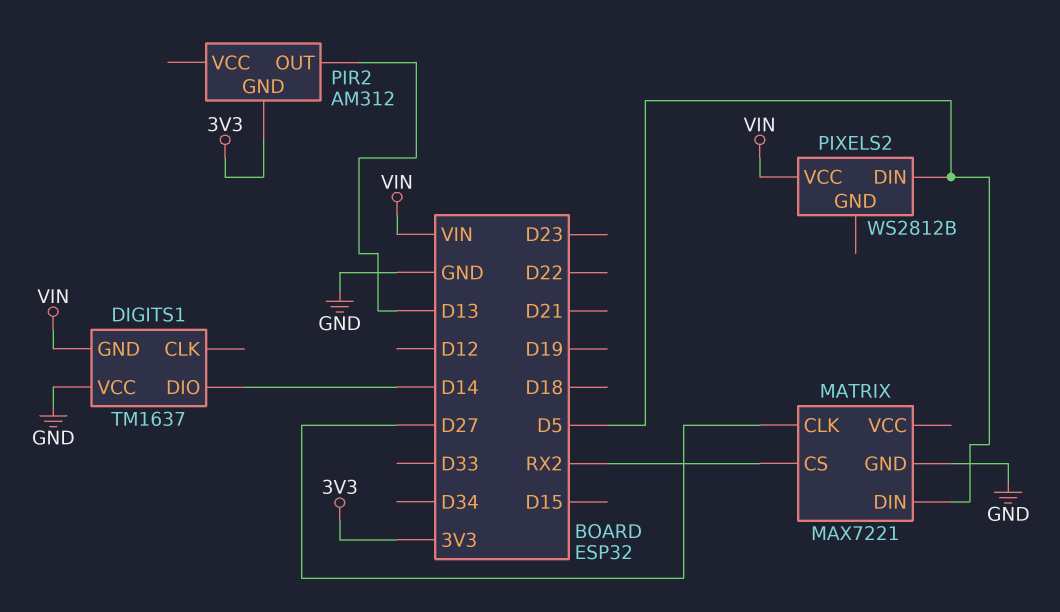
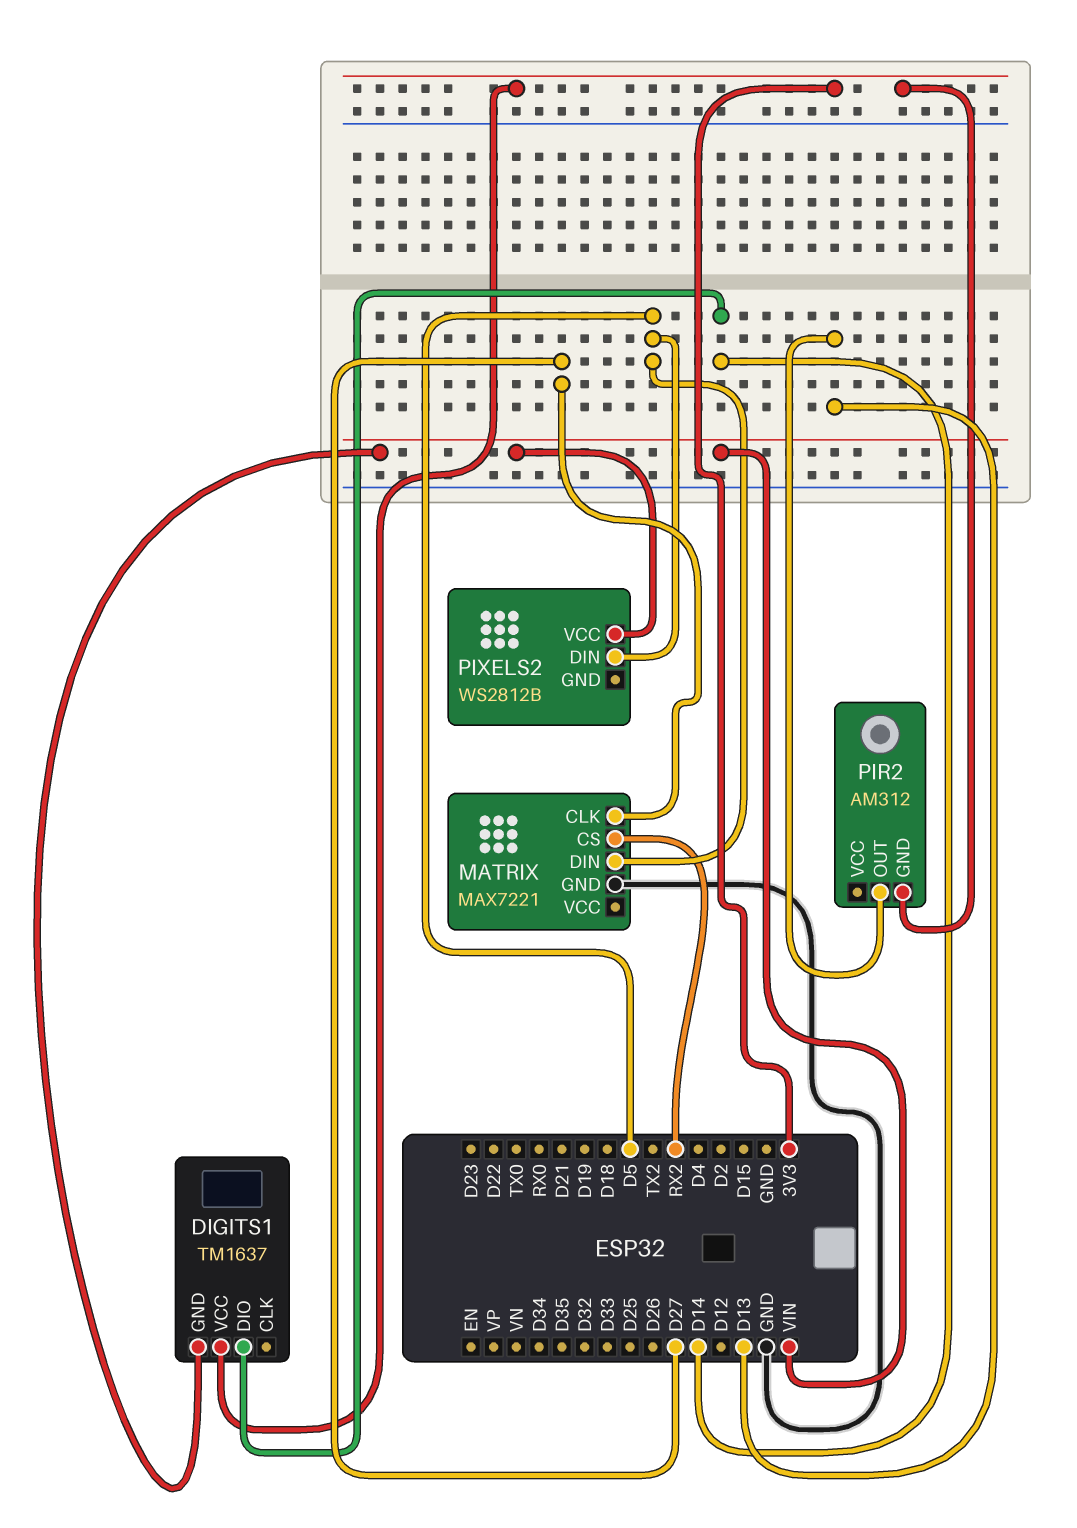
DIGITS1 pin VCC: GND -> 3V3

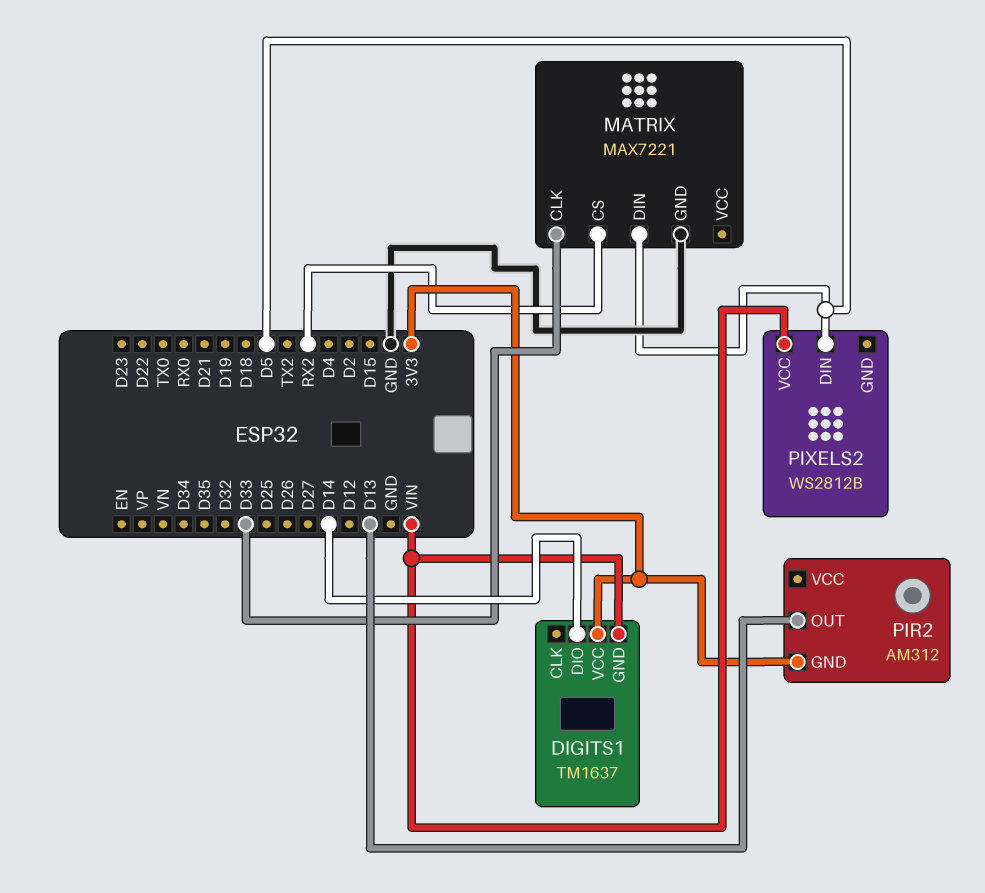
MATRIX pin CLK: D27 -> D33

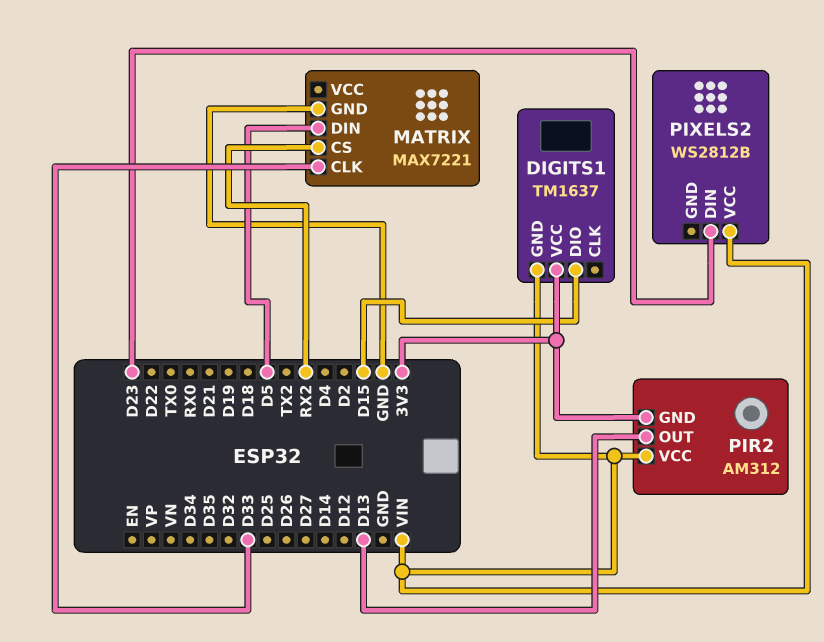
DIGITS1 pin DIO: D14 -> D15
PIR2 pin VCC: none -> VIN
PIXELS2 pin DIN: D5 -> D23

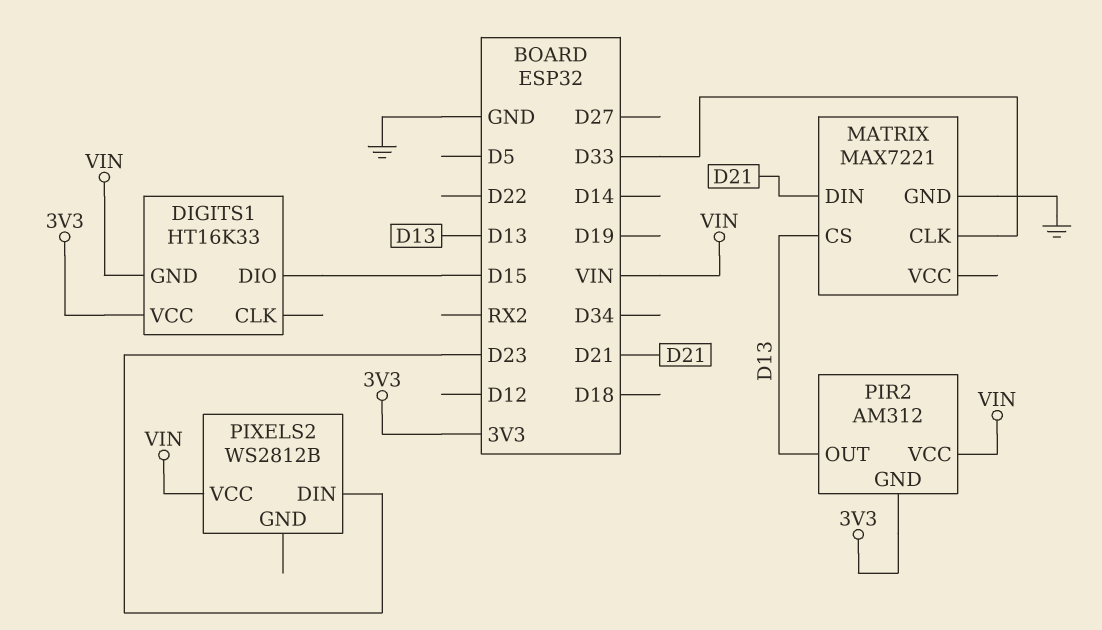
DIGITS1: TM1637 -> HT16K33
MATRIX pin CS: RX2 -> D13
MATRIX pin DIN: D5 -> D21

